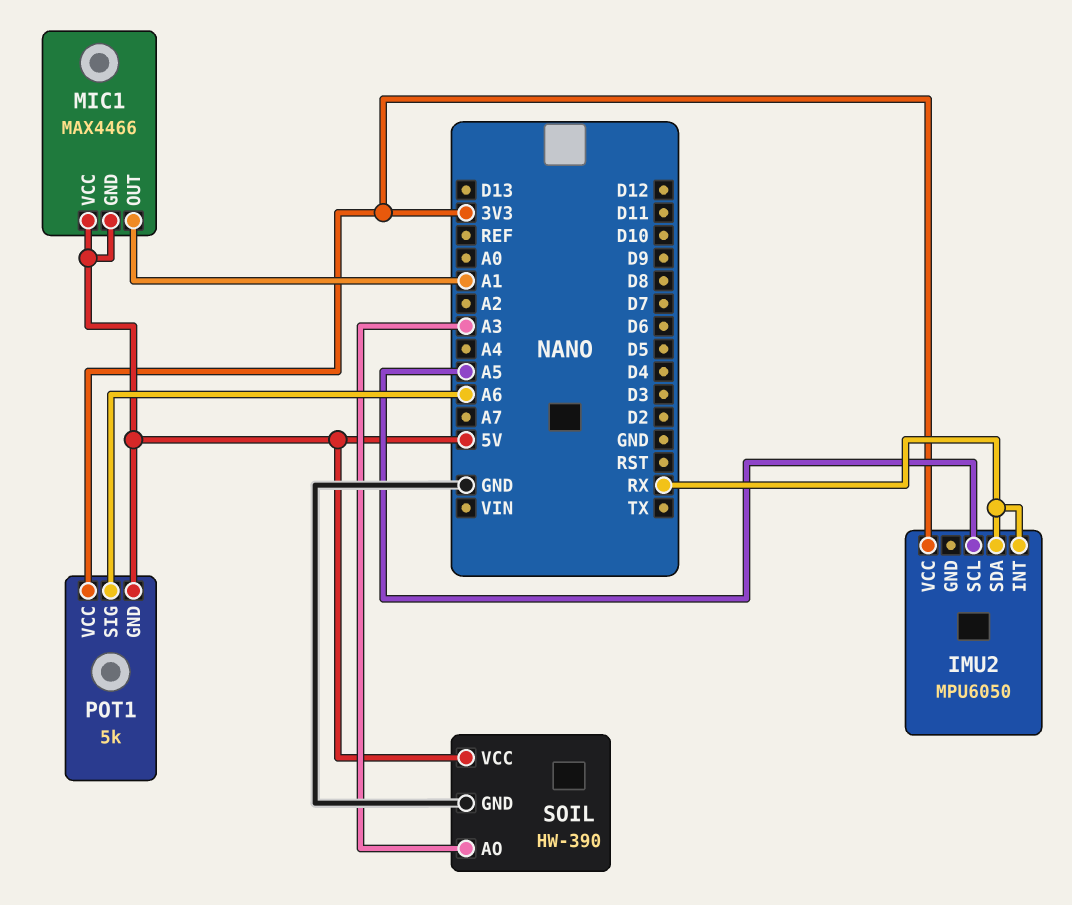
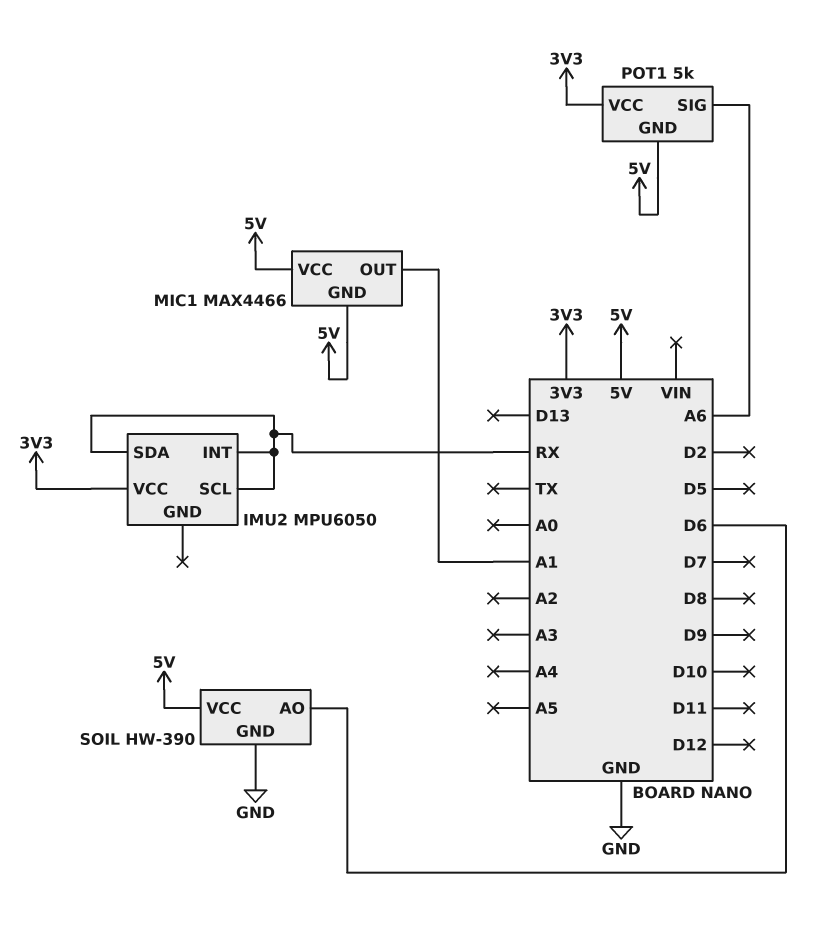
IMU2 pin SCL: A5 -> RX
SOIL pin AO: A3 -> D6

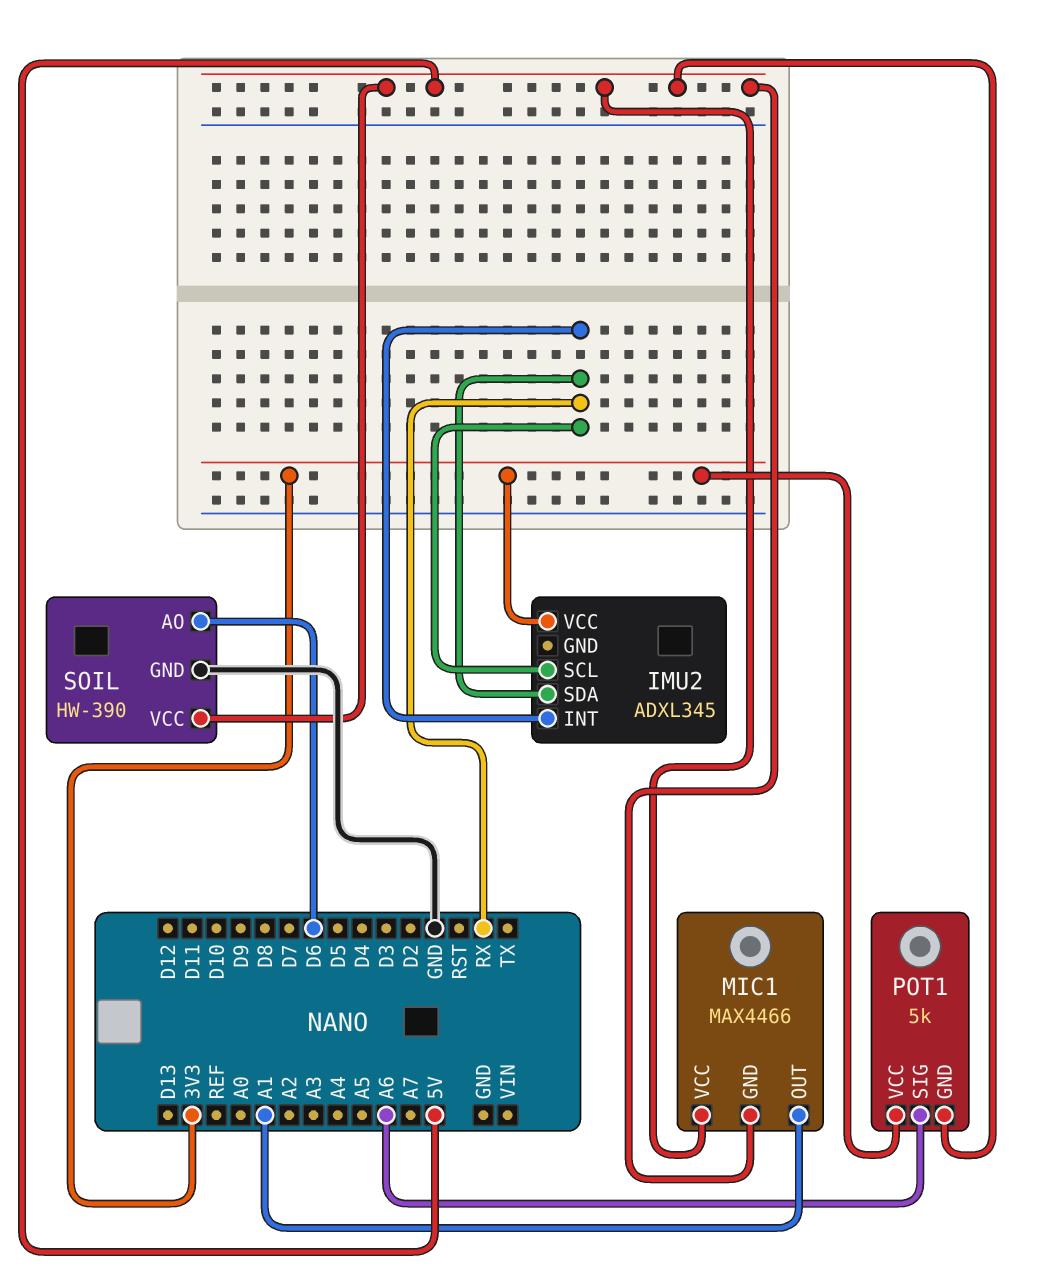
IMU2: MPU6050 -> ADXL345

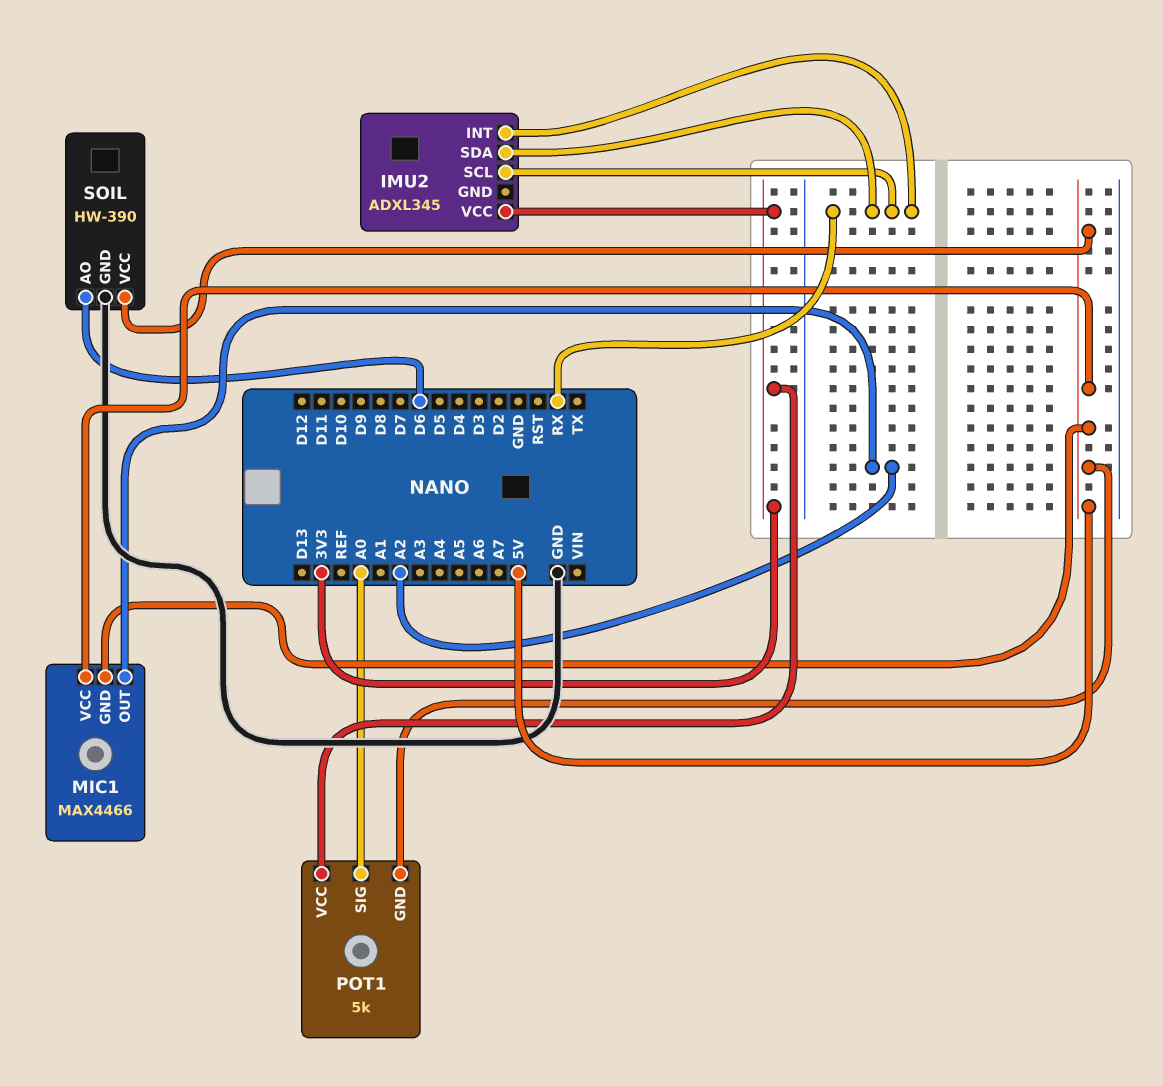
MIC1 pin OUT: A1 -> A2
POT1 pin SIG: A6 -> A0

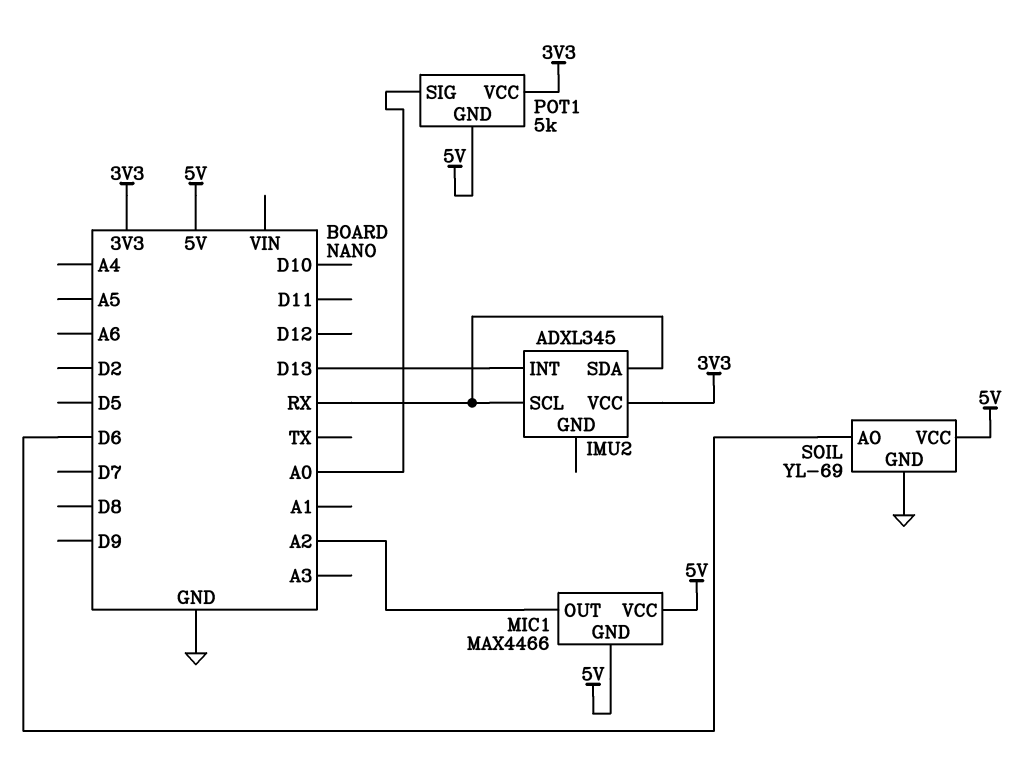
IMU2 pin INT: RX -> D13
SOIL: HW-390 -> YL-69

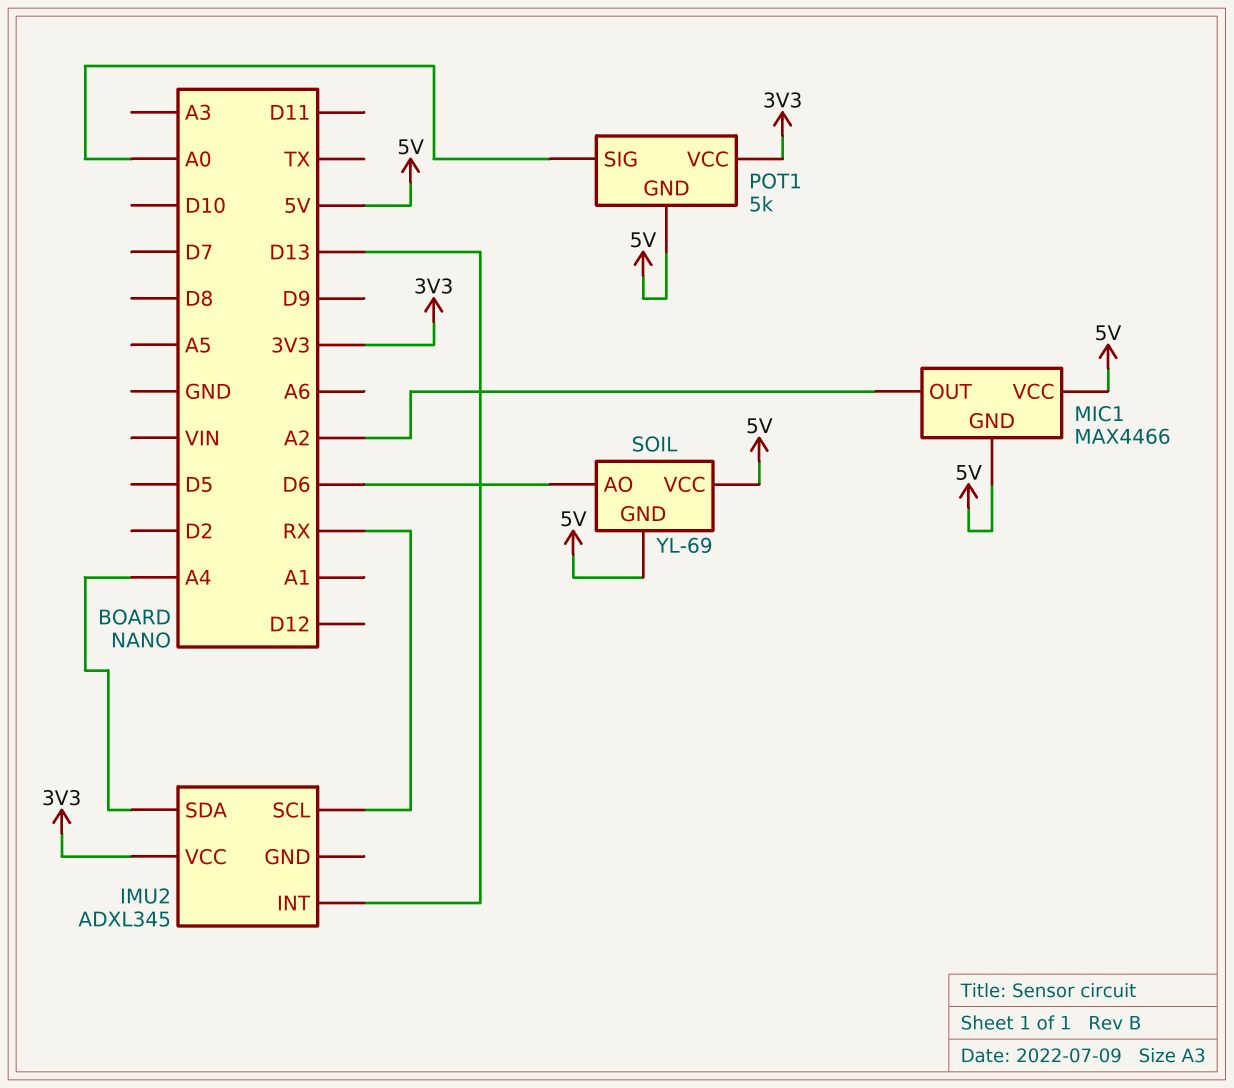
IMU2 pin SDA: RX -> A4
SOIL pin GND: GND -> 5V

